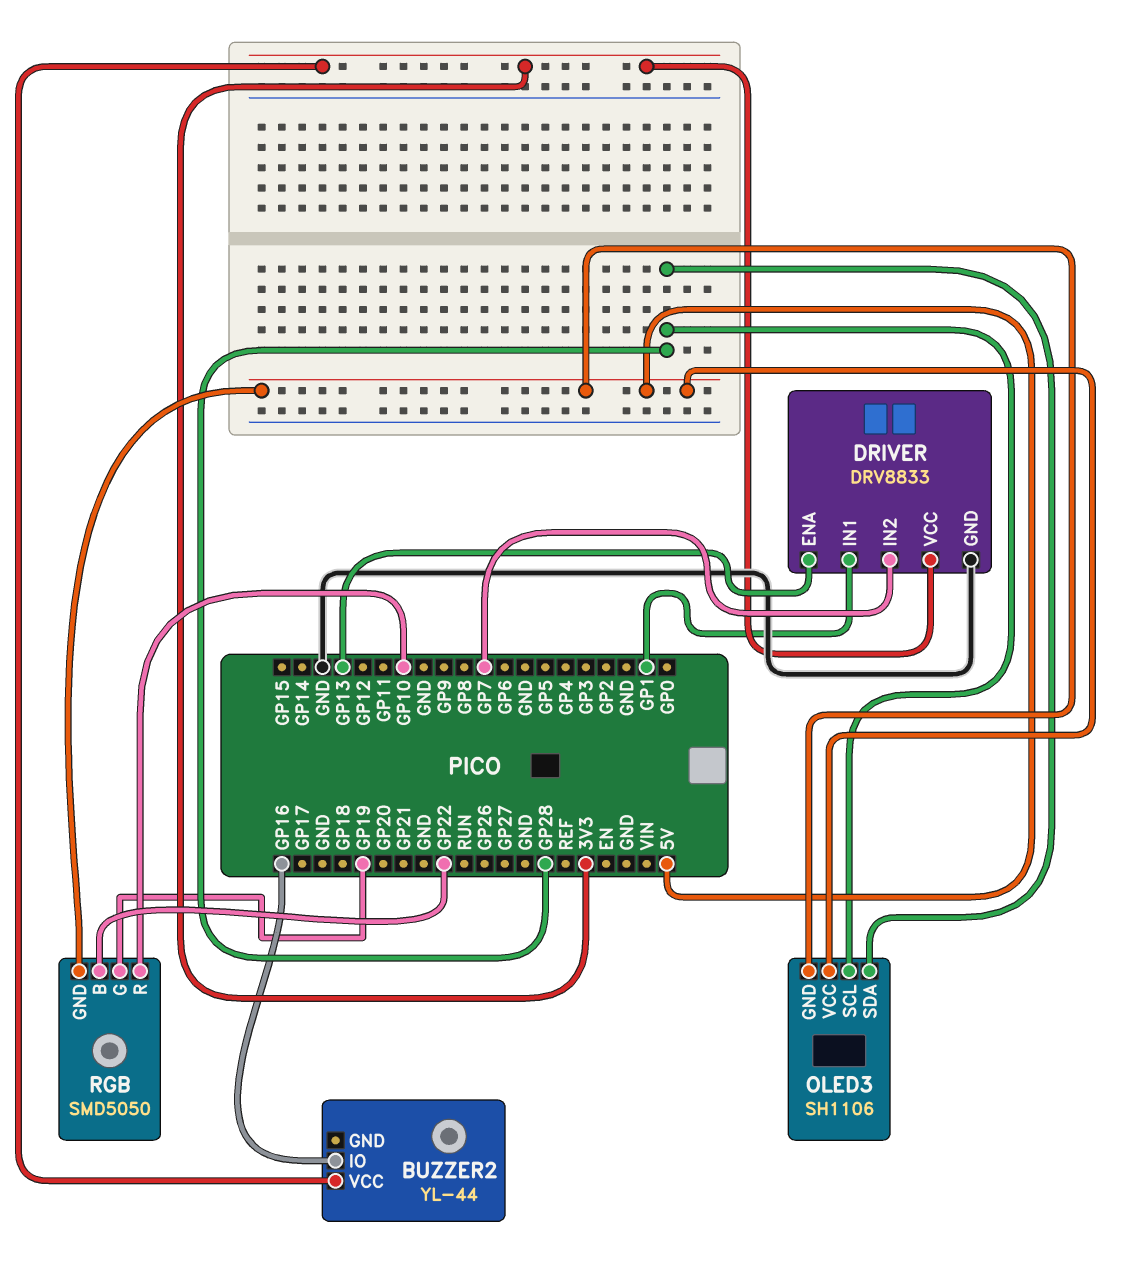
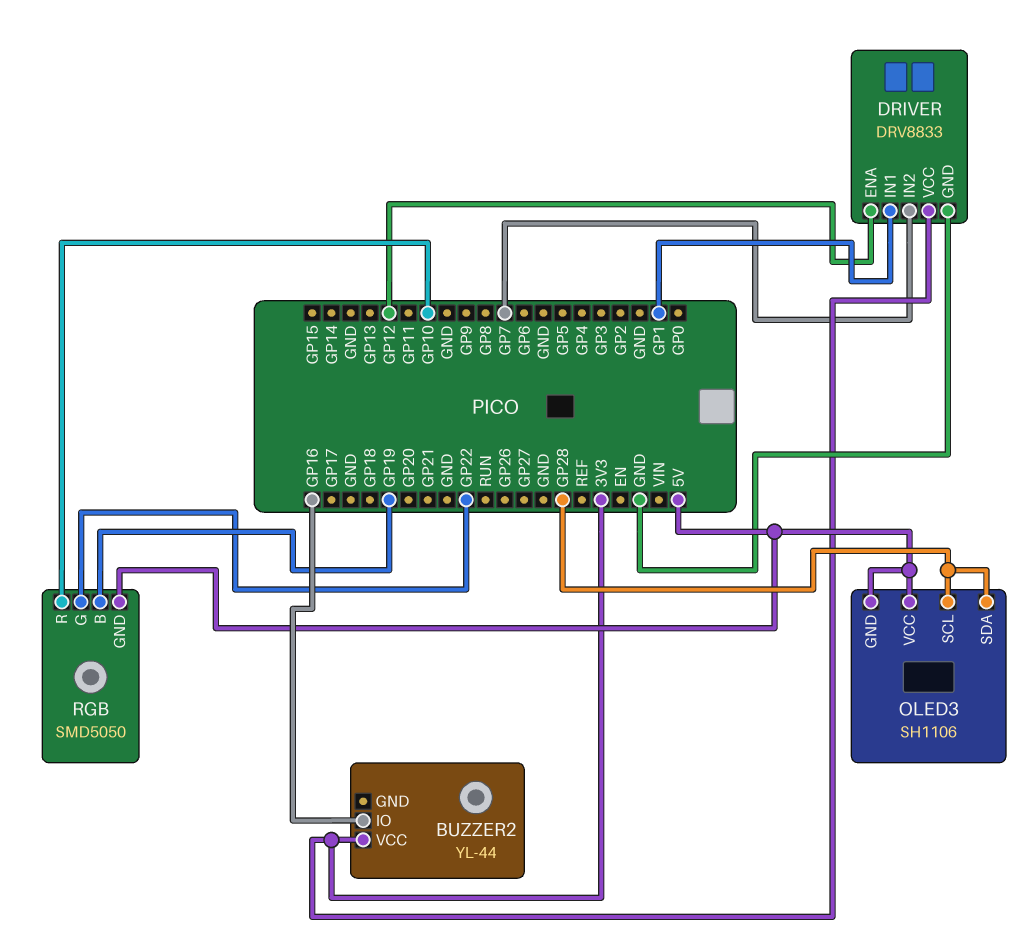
DRIVER pin ENA: GP13 -> GP12
RGB pin B: GP22 -> GP19
RGB pin G: GP19 -> GP22

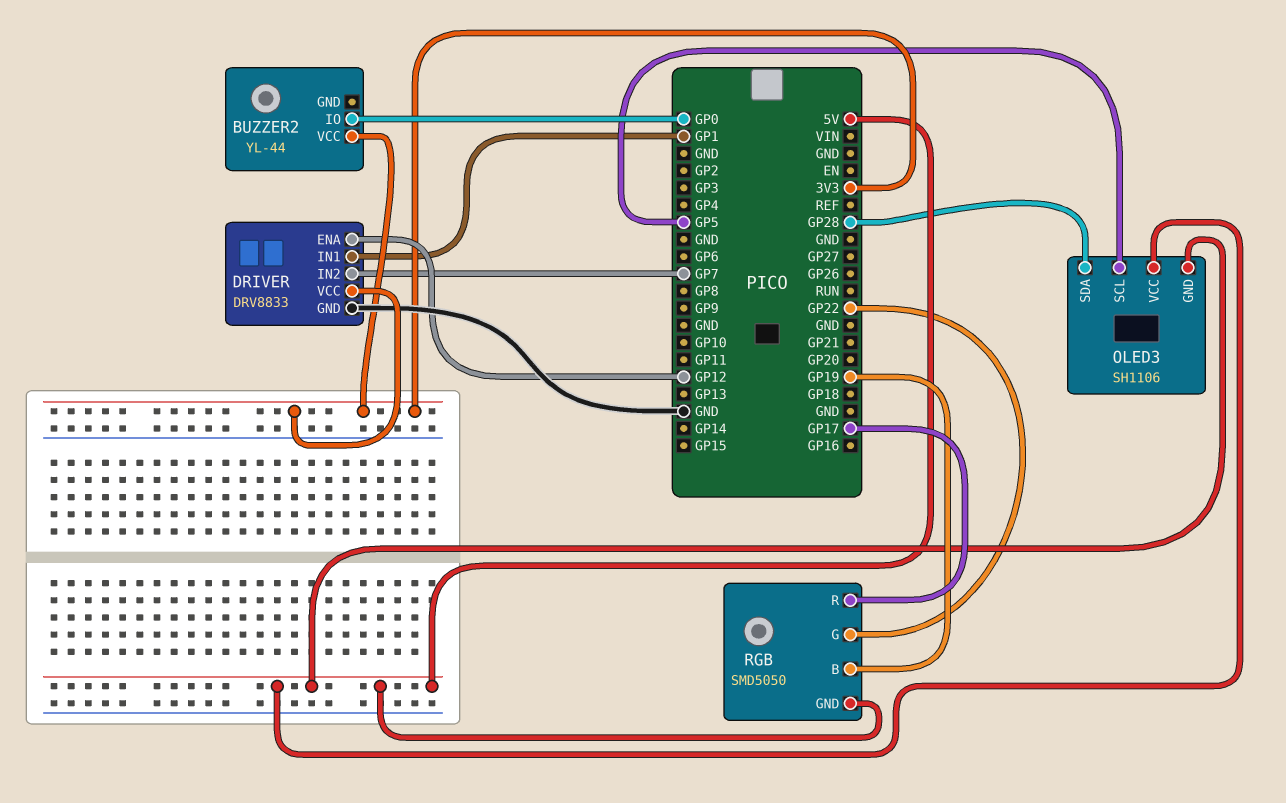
BUZZER2 pin IO: GP16 -> GP0
OLED3 pin SCL: GP28 -> GP5
RGB pin R: GP10 -> GP17

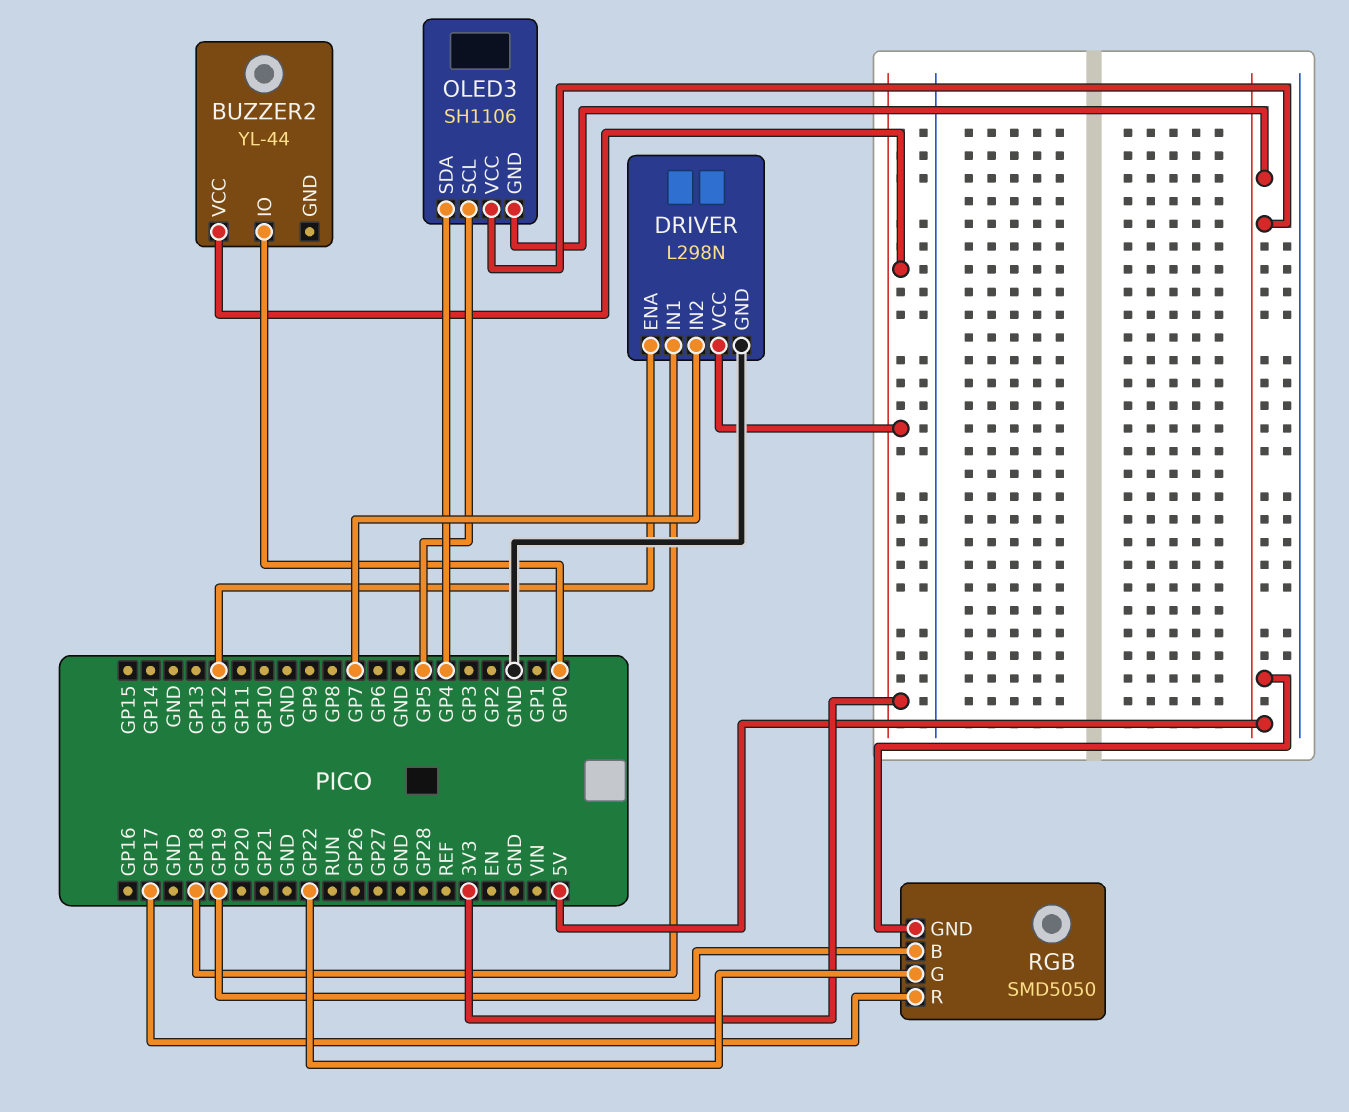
DRIVER: DRV8833 -> L298N
DRIVER pin IN1: GP1 -> GP18
OLED3 pin SDA: GP28 -> GP4

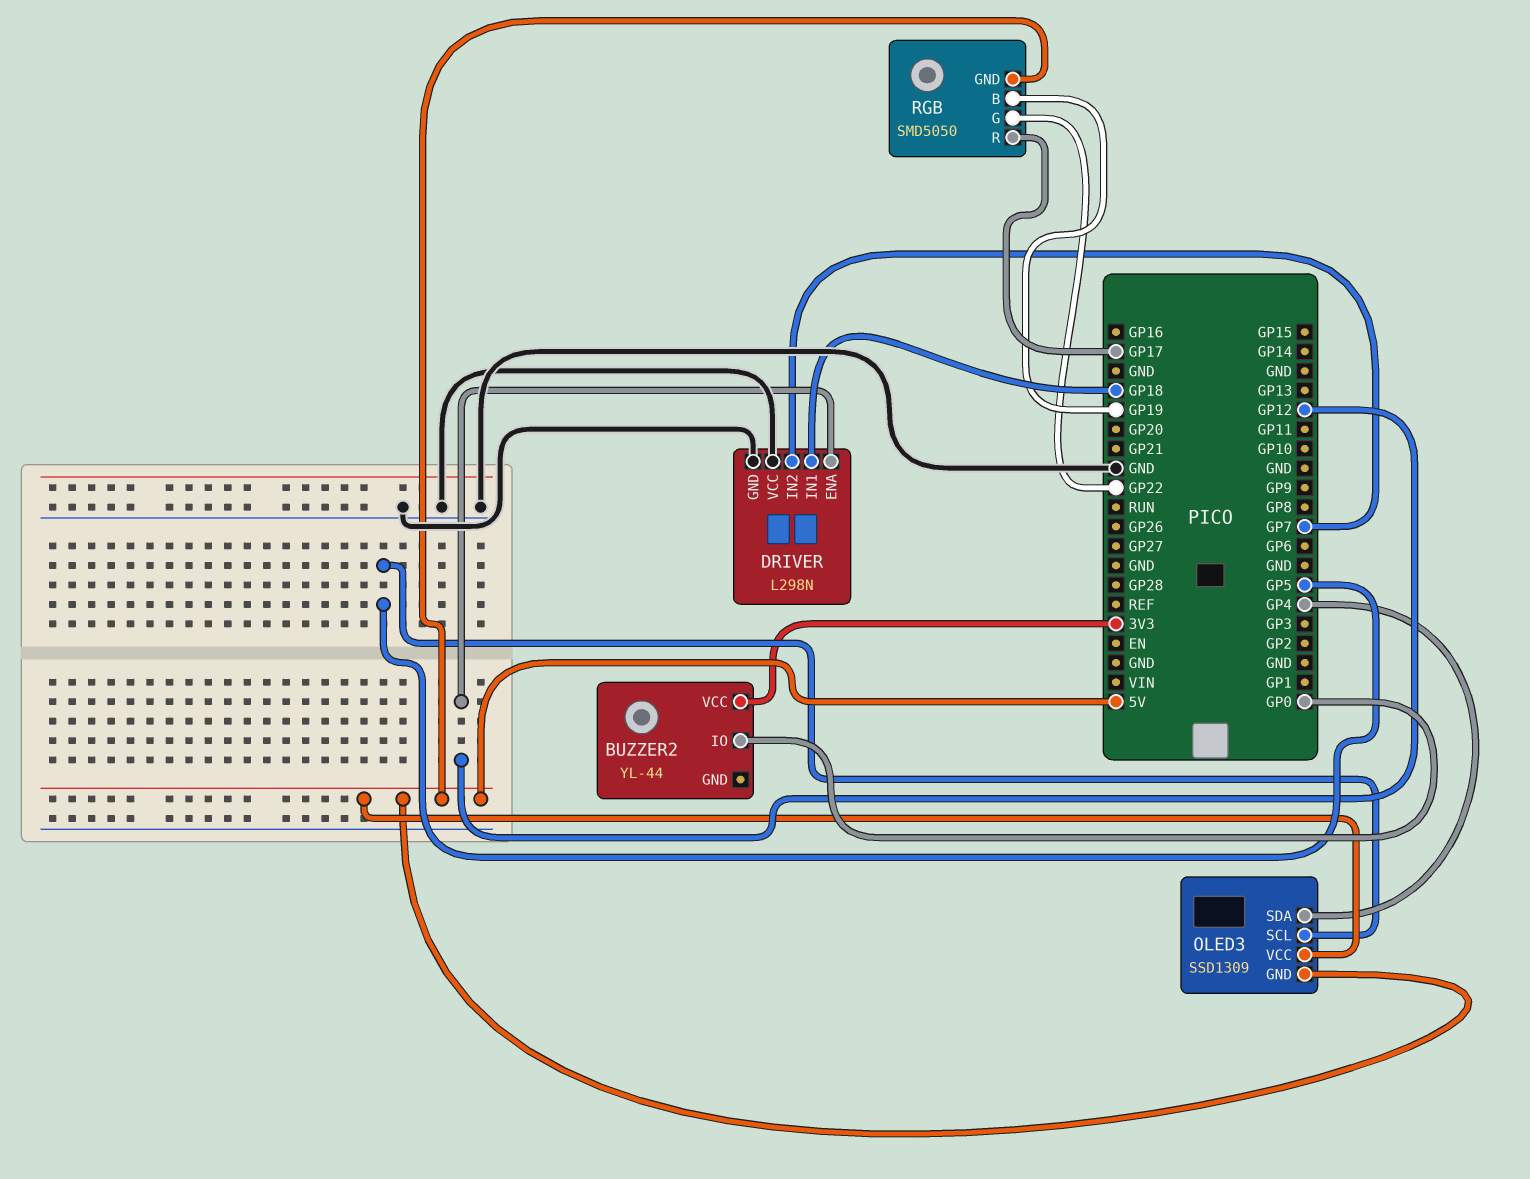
DRIVER pin VCC: 3V3 -> GND
OLED3: SH1106 -> SSD1309

